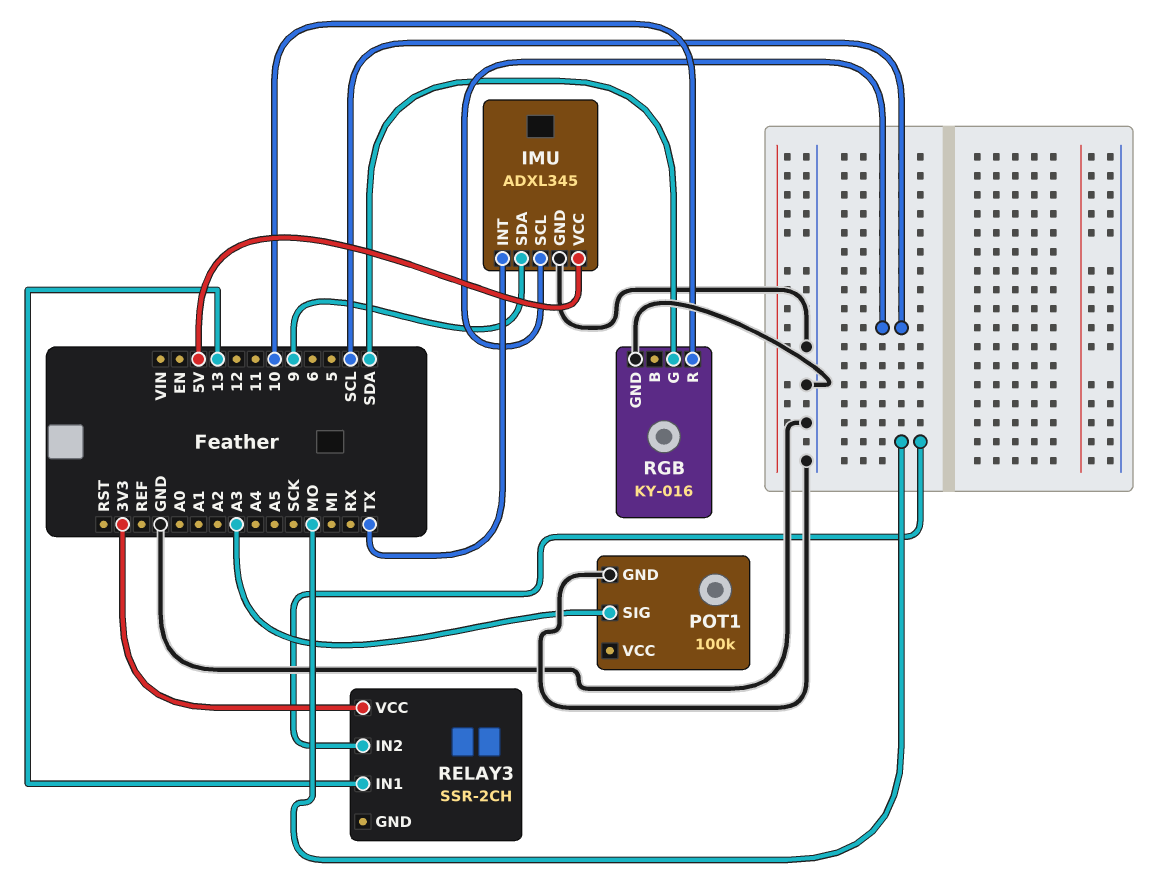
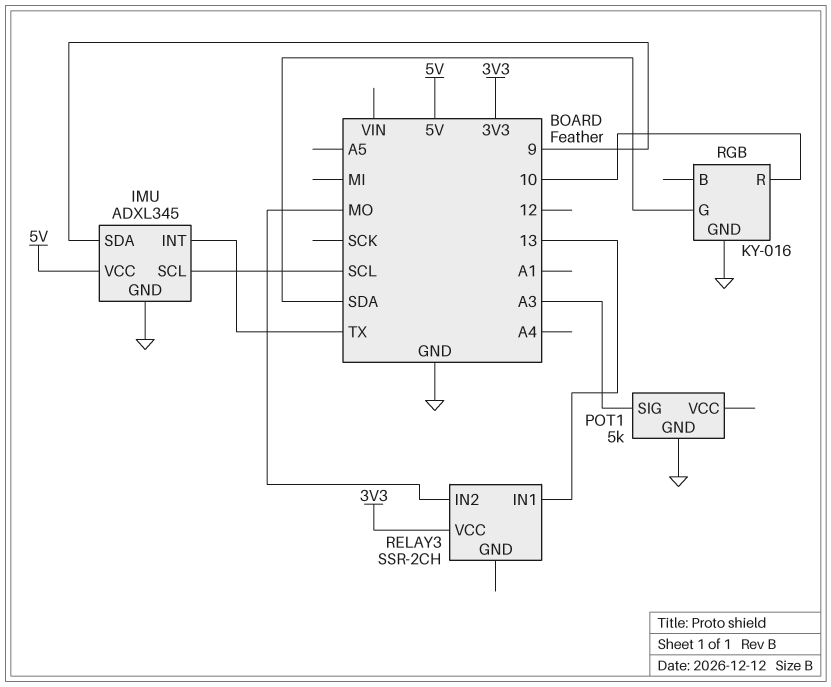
POT1: 100k -> 5k

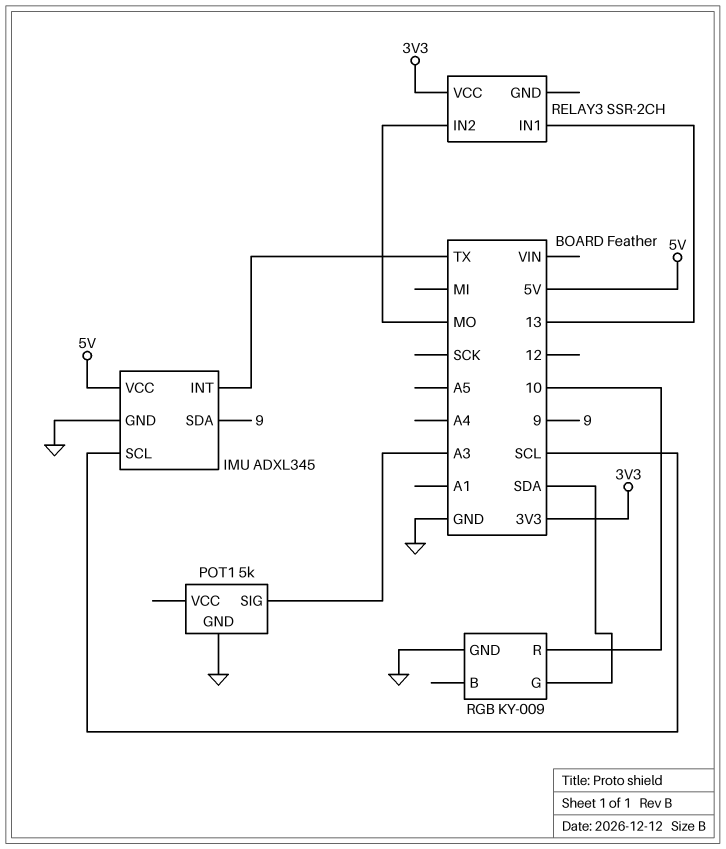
RGB: KY-016 -> KY-009

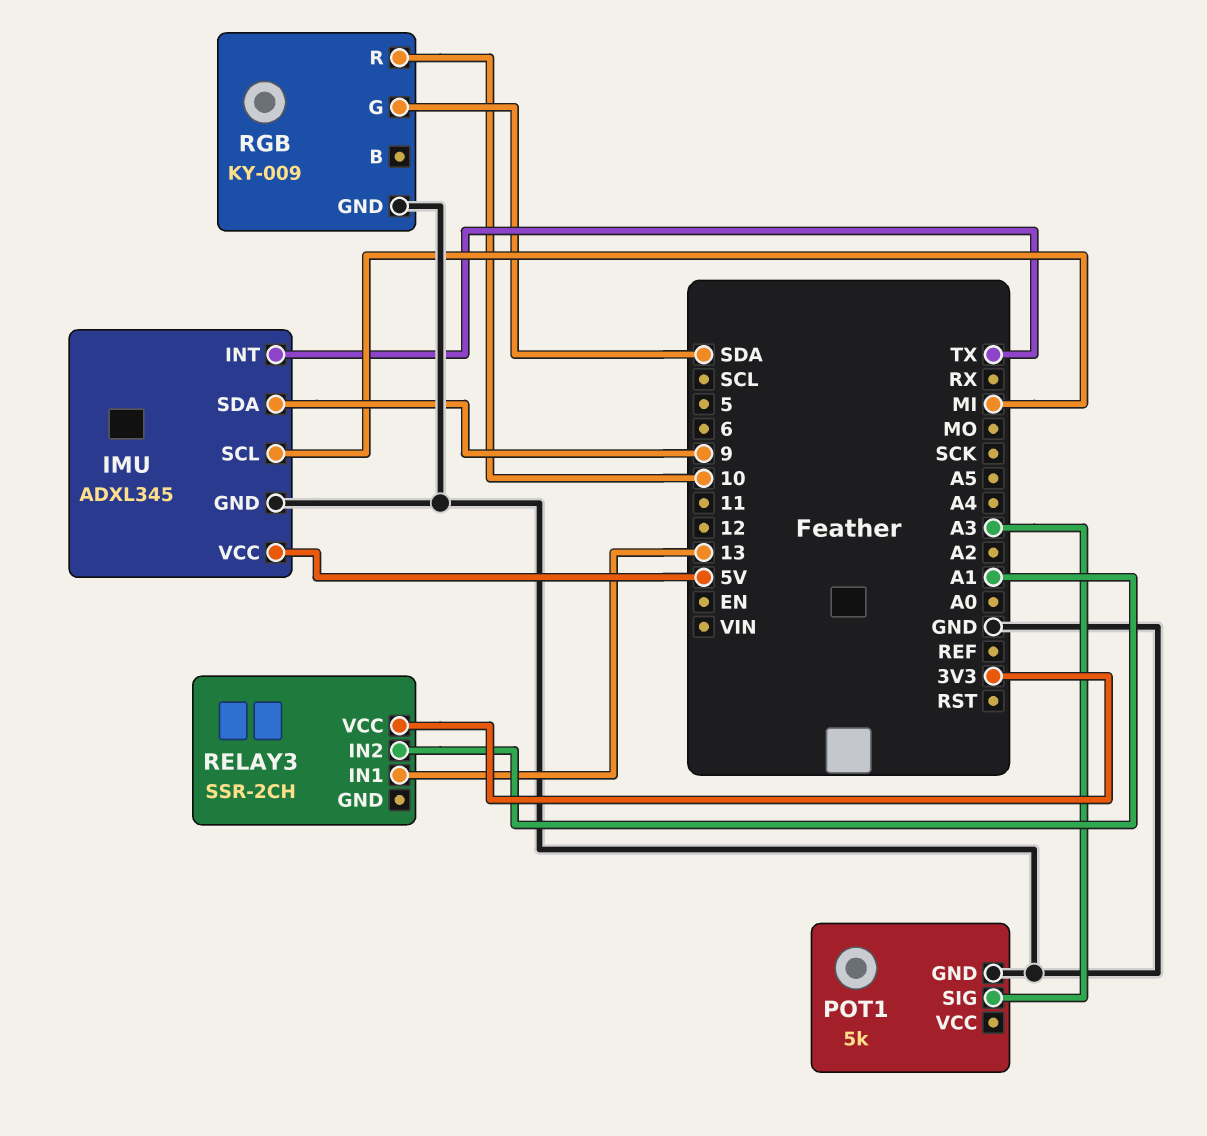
IMU pin SCL: SCL -> MI
RELAY3 pin IN2: MO -> A1

